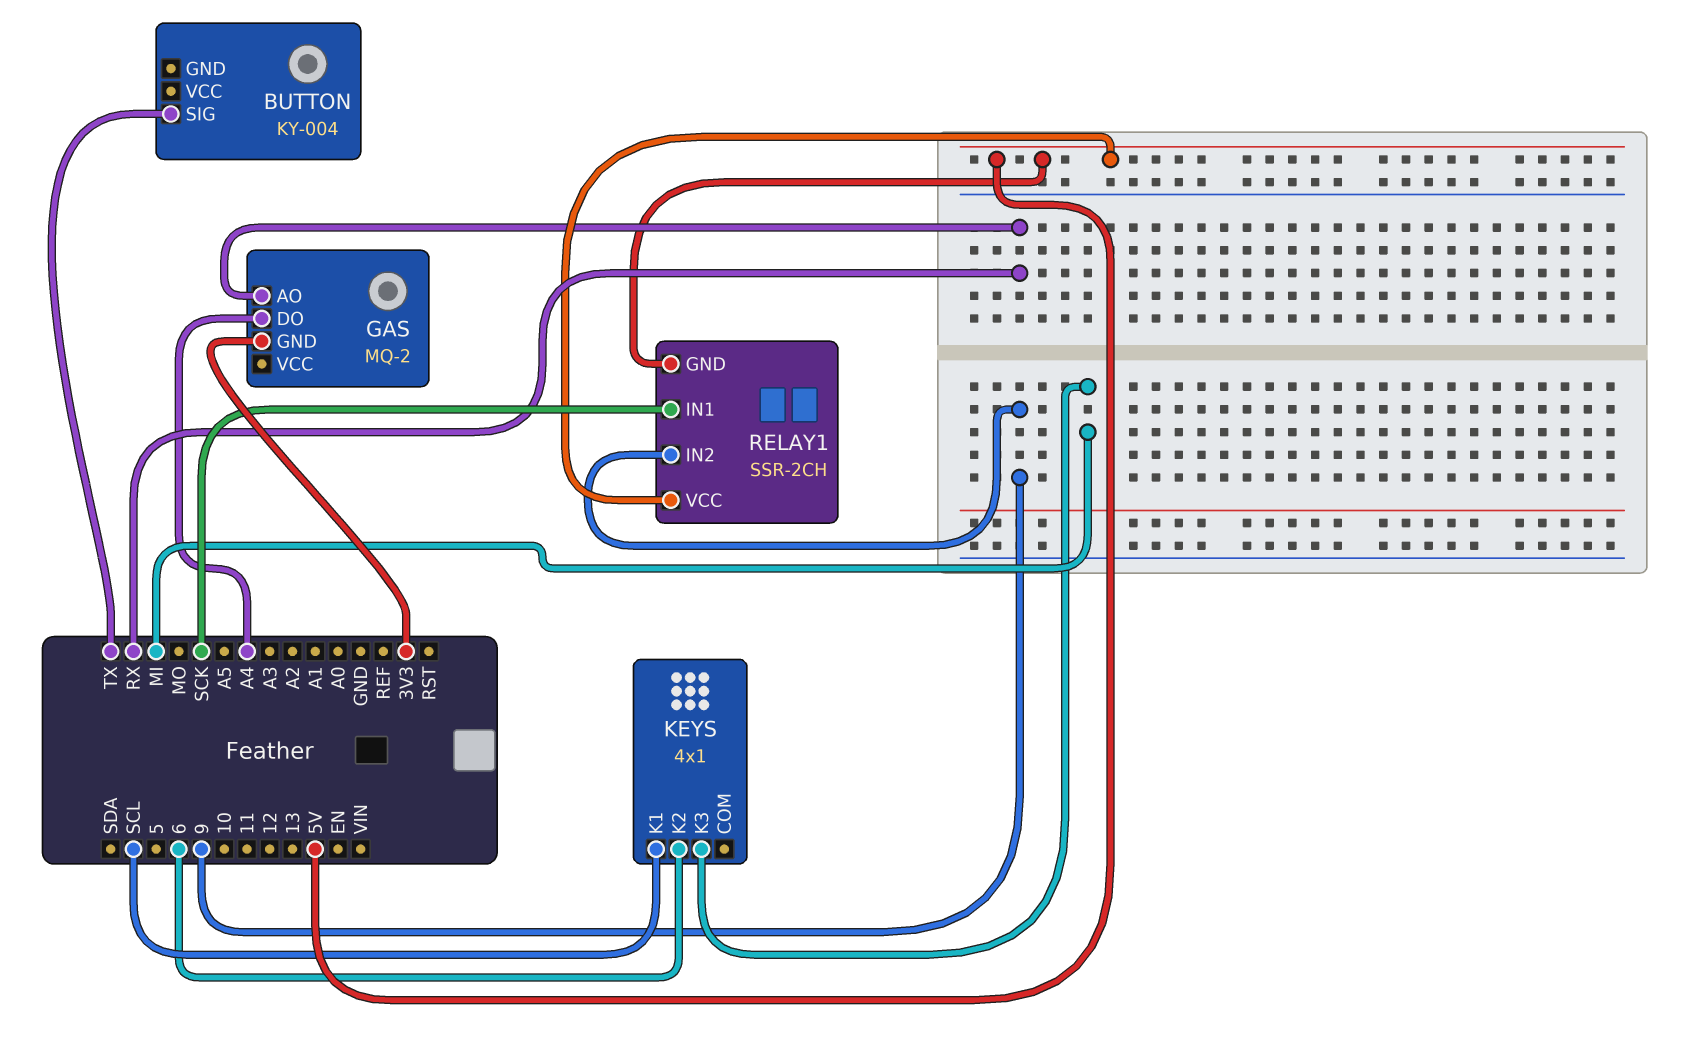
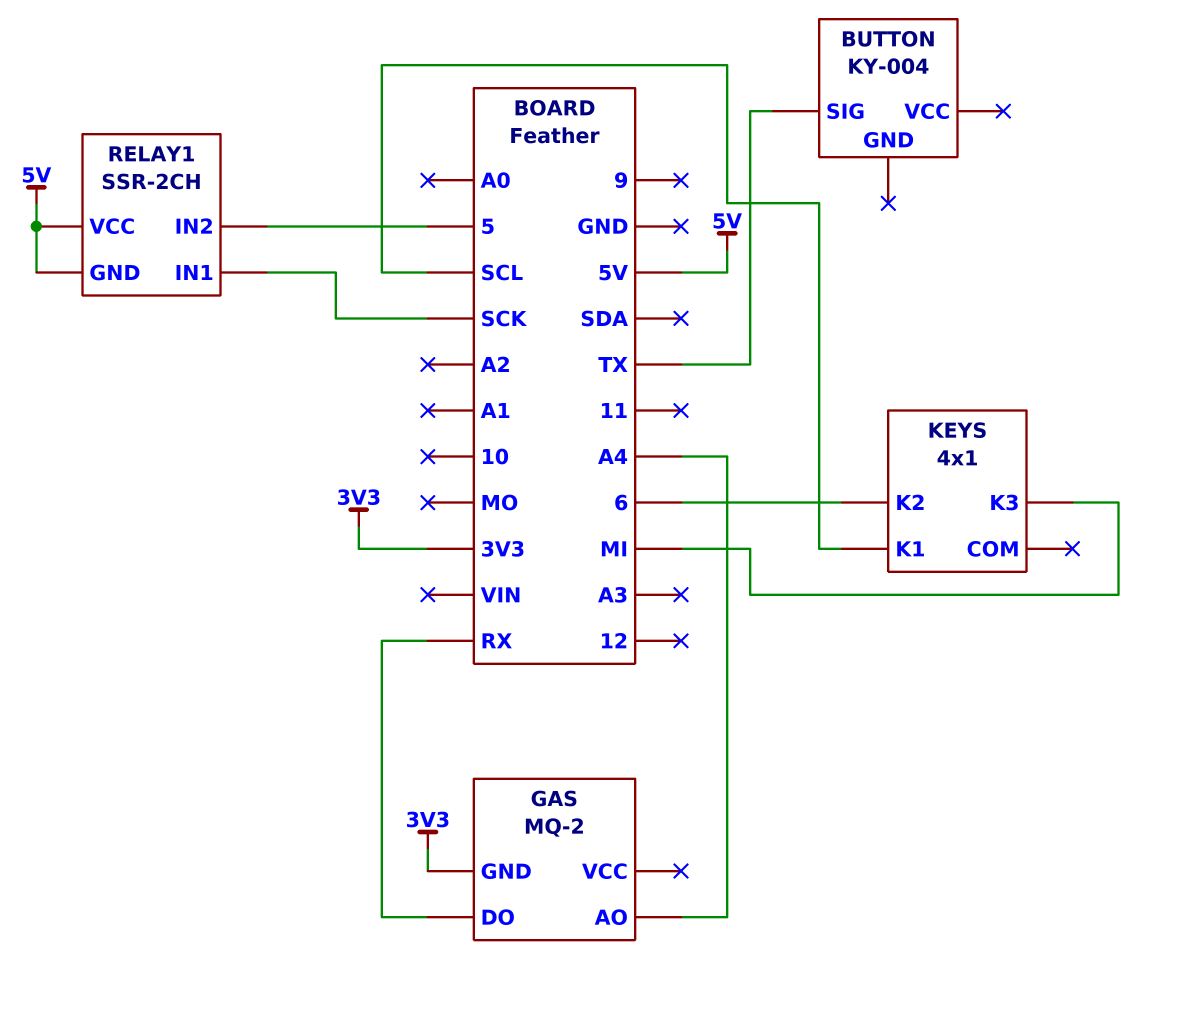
GAS pin AO: RX -> A4
GAS pin DO: A4 -> RX
RELAY1 pin IN2: 9 -> 5

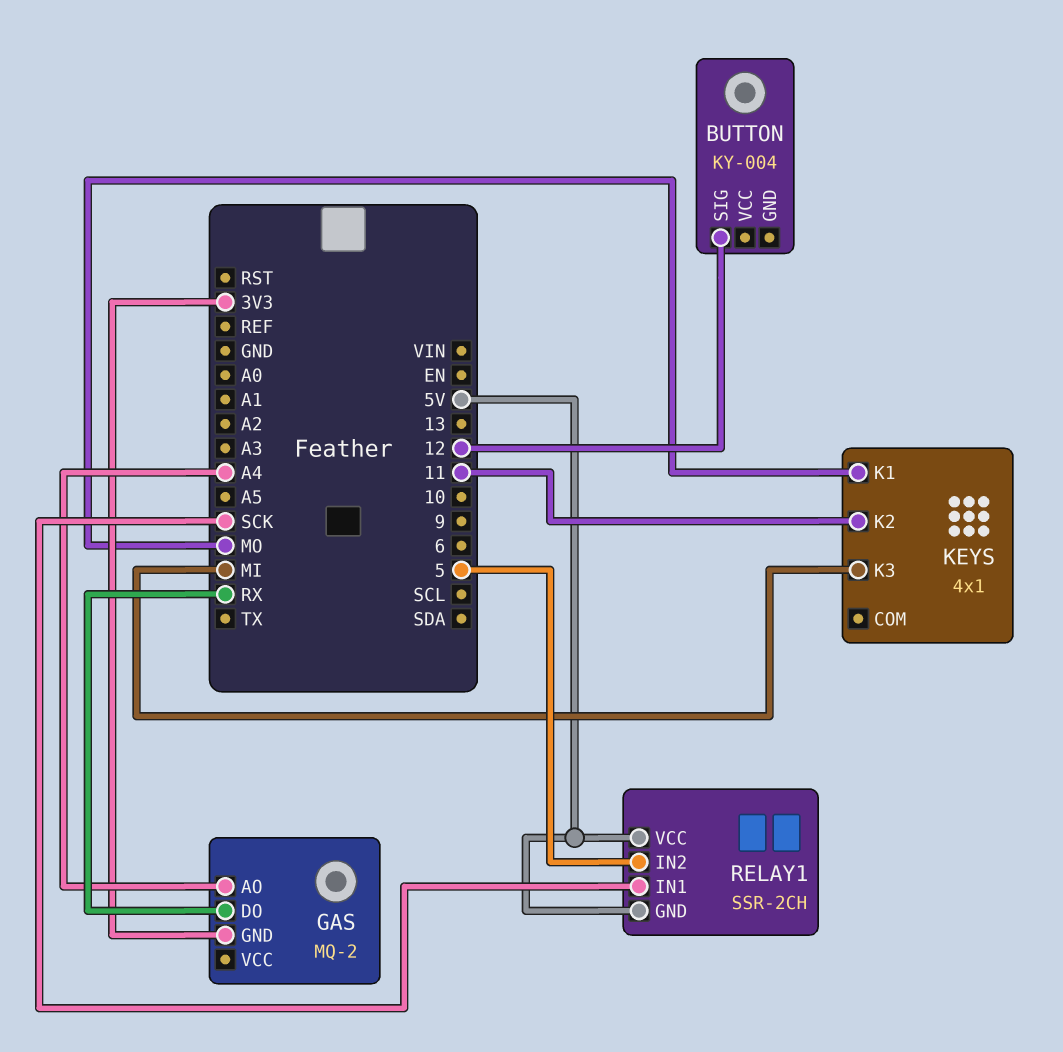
BUTTON pin SIG: TX -> 12
KEYS pin K1: SCL -> MO
KEYS pin K2: 6 -> 11

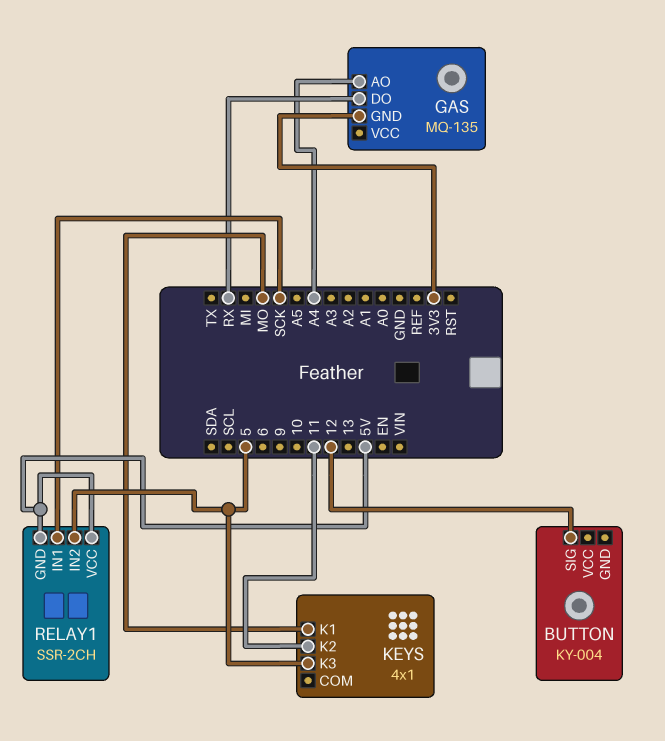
GAS: MQ-2 -> MQ-135
KEYS pin K3: MI -> 5

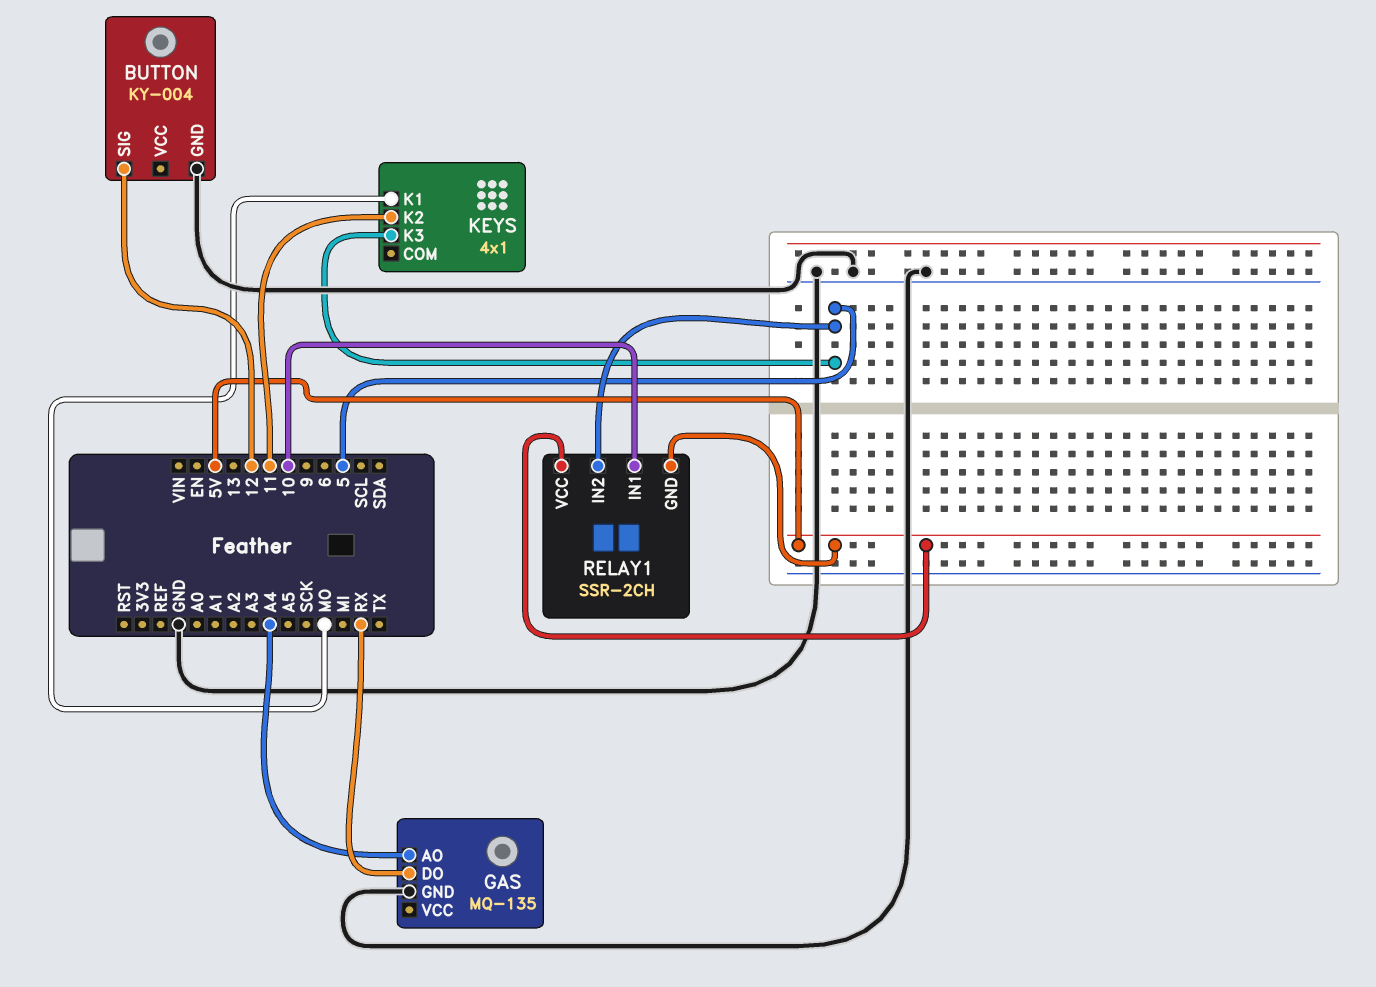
BUTTON pin GND: none -> GND
GAS pin GND: 3V3 -> GND
RELAY1 pin IN1: SCK -> 10

